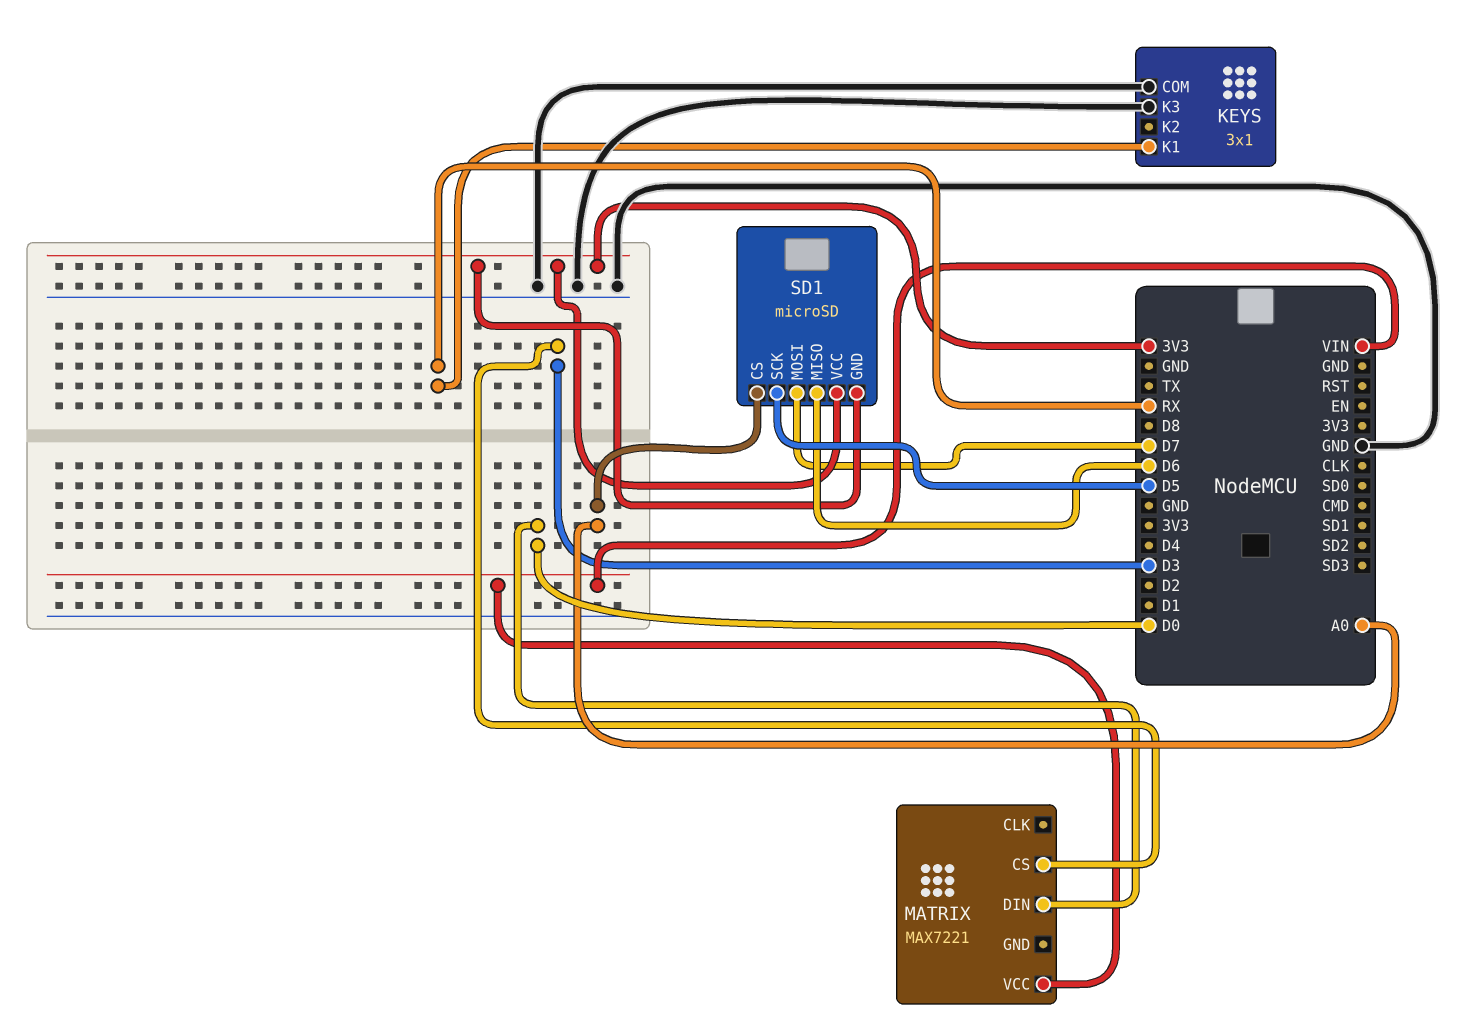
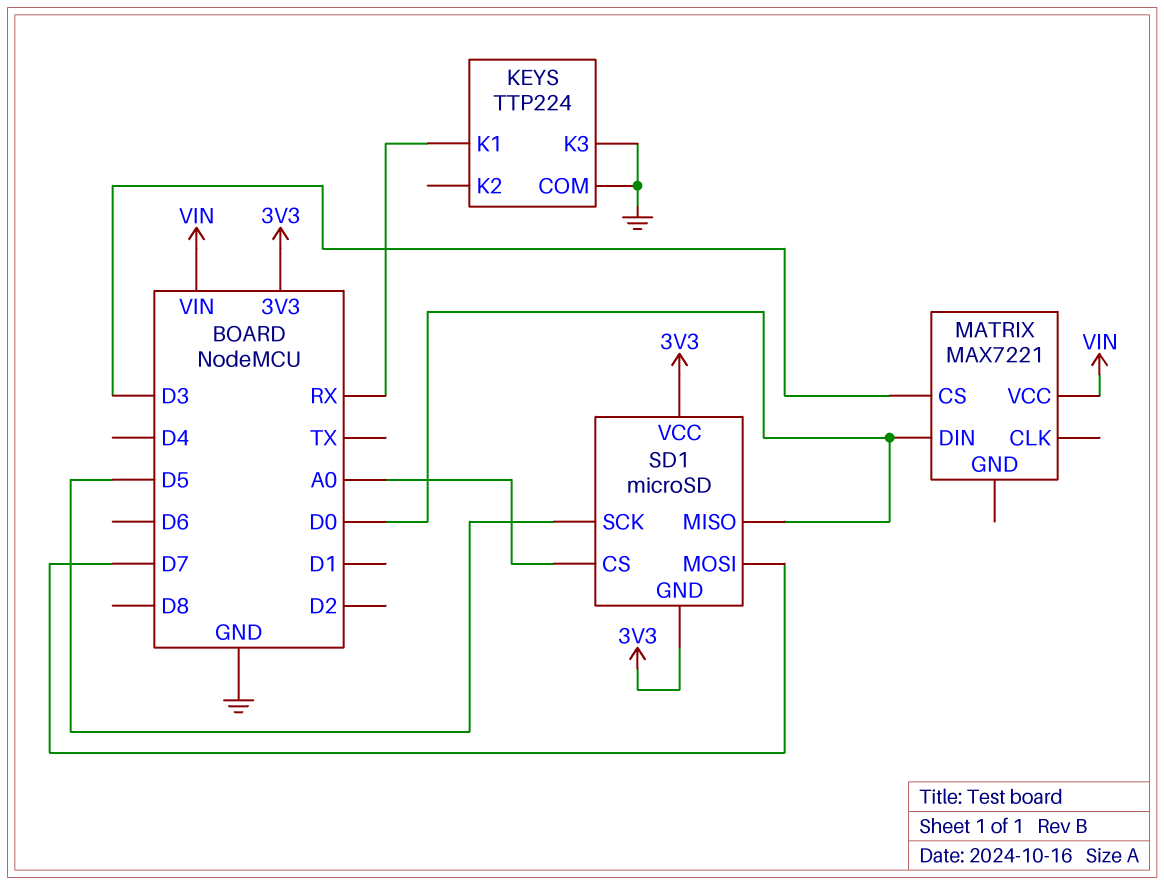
KEYS: 3x1 -> TTP224
SD1 pin MISO: D6 -> D0

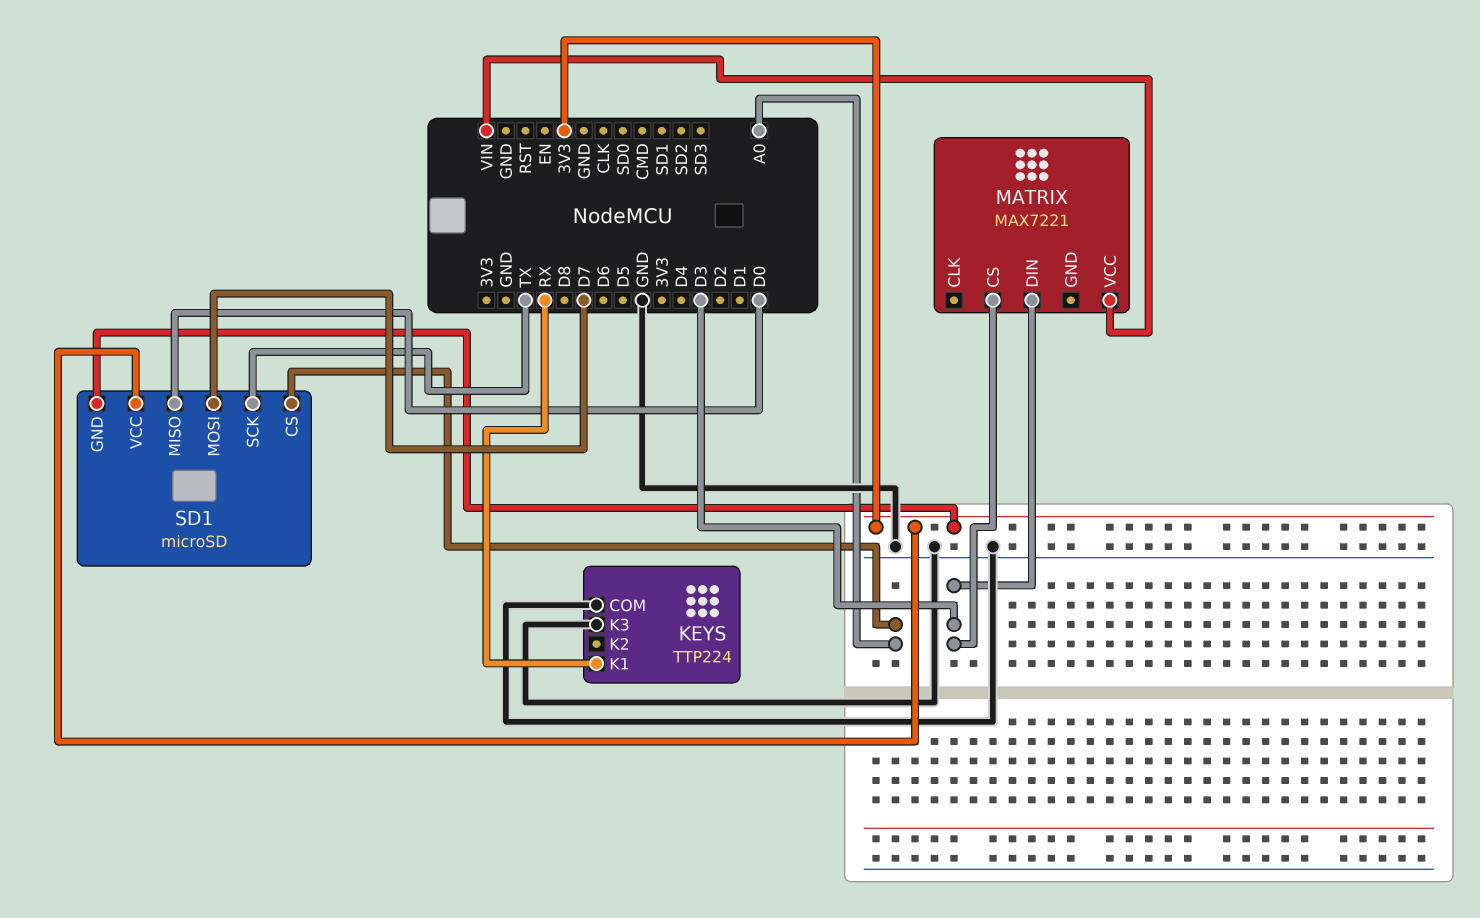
MATRIX pin DIN: D0 -> D3
SD1 pin SCK: D5 -> TX

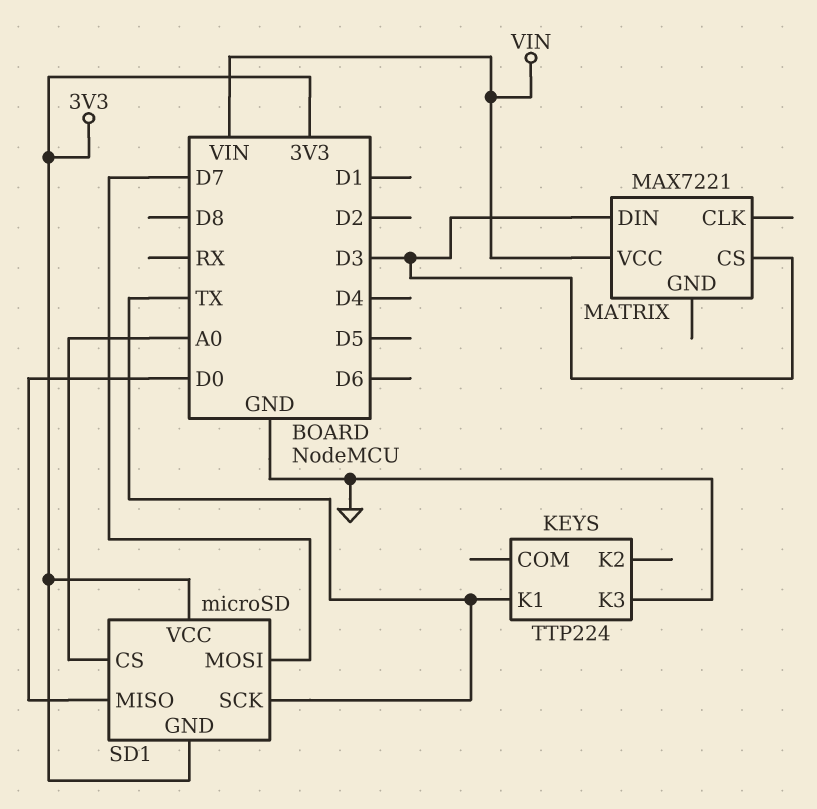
KEYS pin COM: GND -> none
KEYS pin K1: RX -> TX

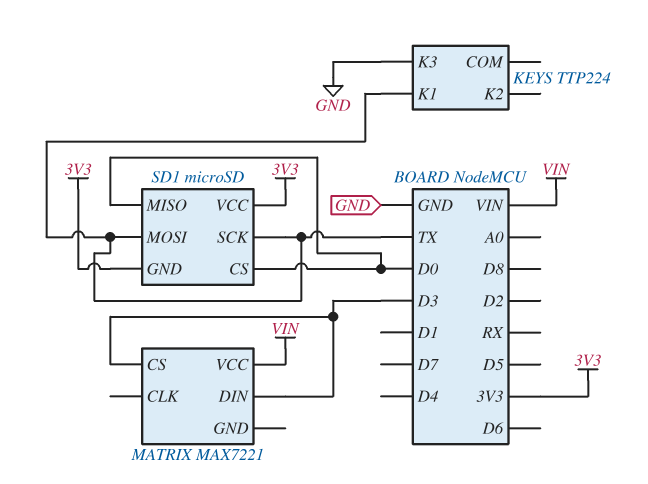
SD1 pin CS: A0 -> D0
SD1 pin MOSI: D7 -> TX

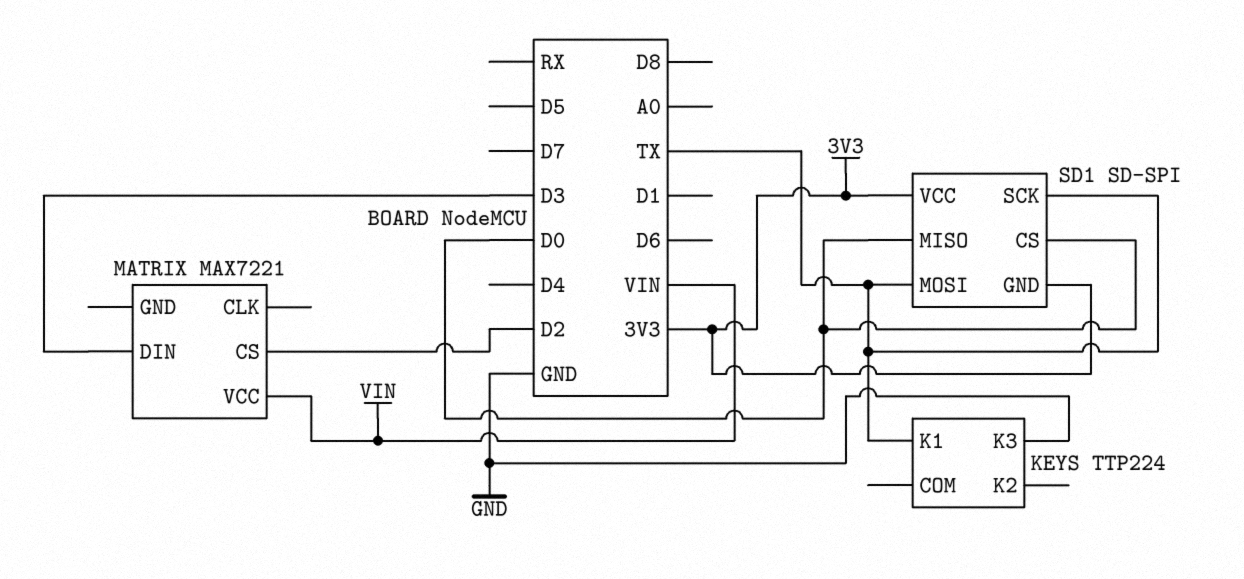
MATRIX pin CS: D3 -> D2
SD1: microSD -> SD-SPI

